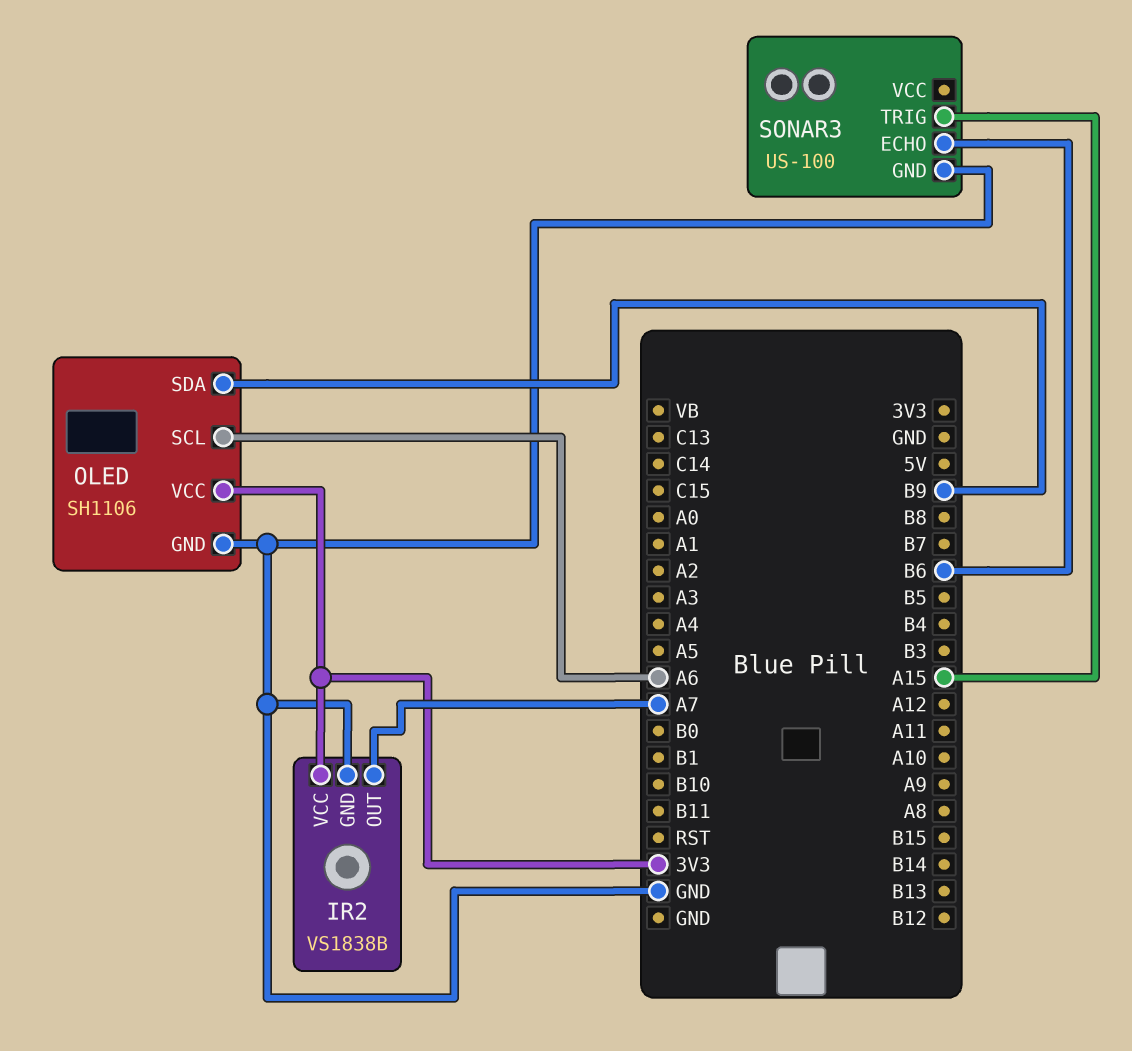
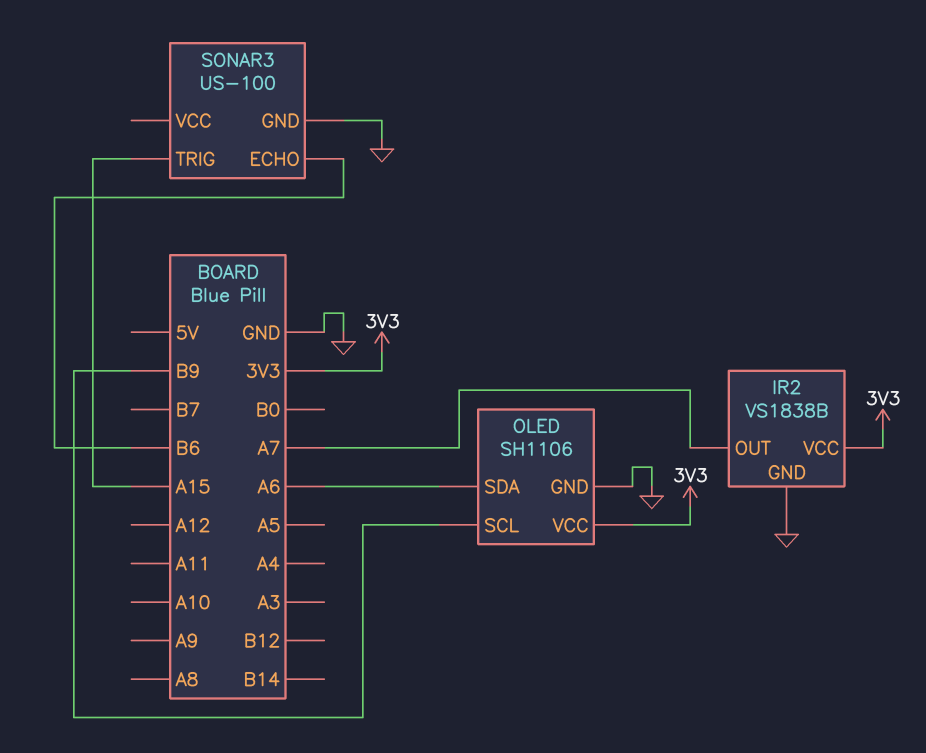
OLED pin SCL: A6 -> B9
OLED pin SDA: B9 -> A6

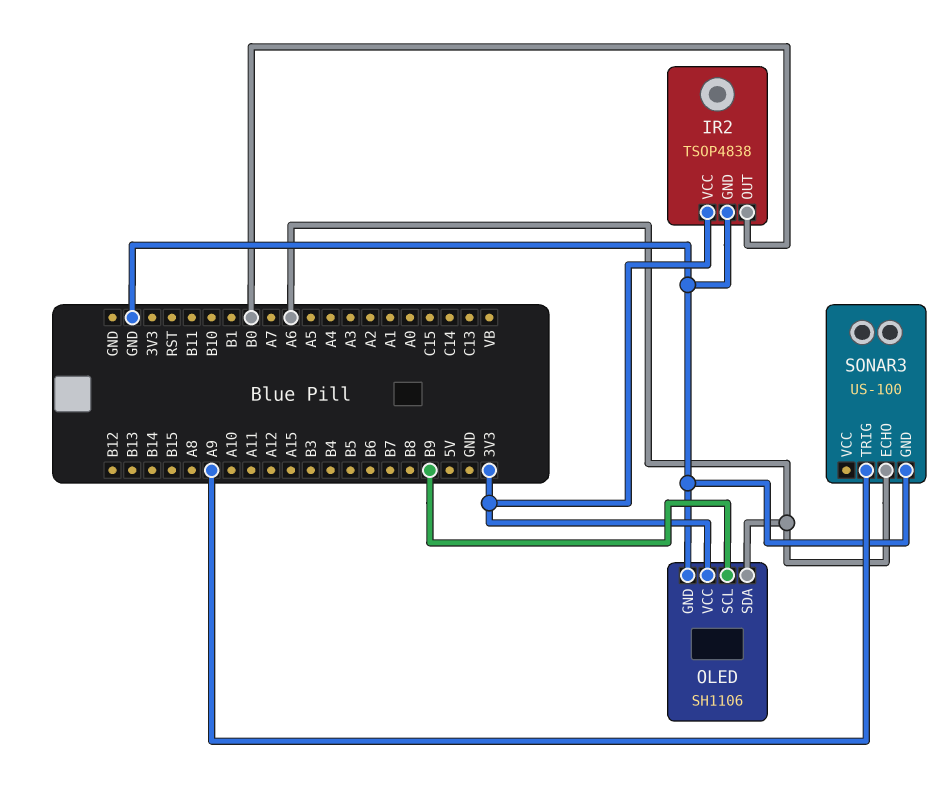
IR2: VS1838B -> TSOP4838
IR2 pin OUT: A7 -> B0
SONAR3 pin ECHO: B6 -> A6
SONAR3 pin TRIG: A15 -> A9

